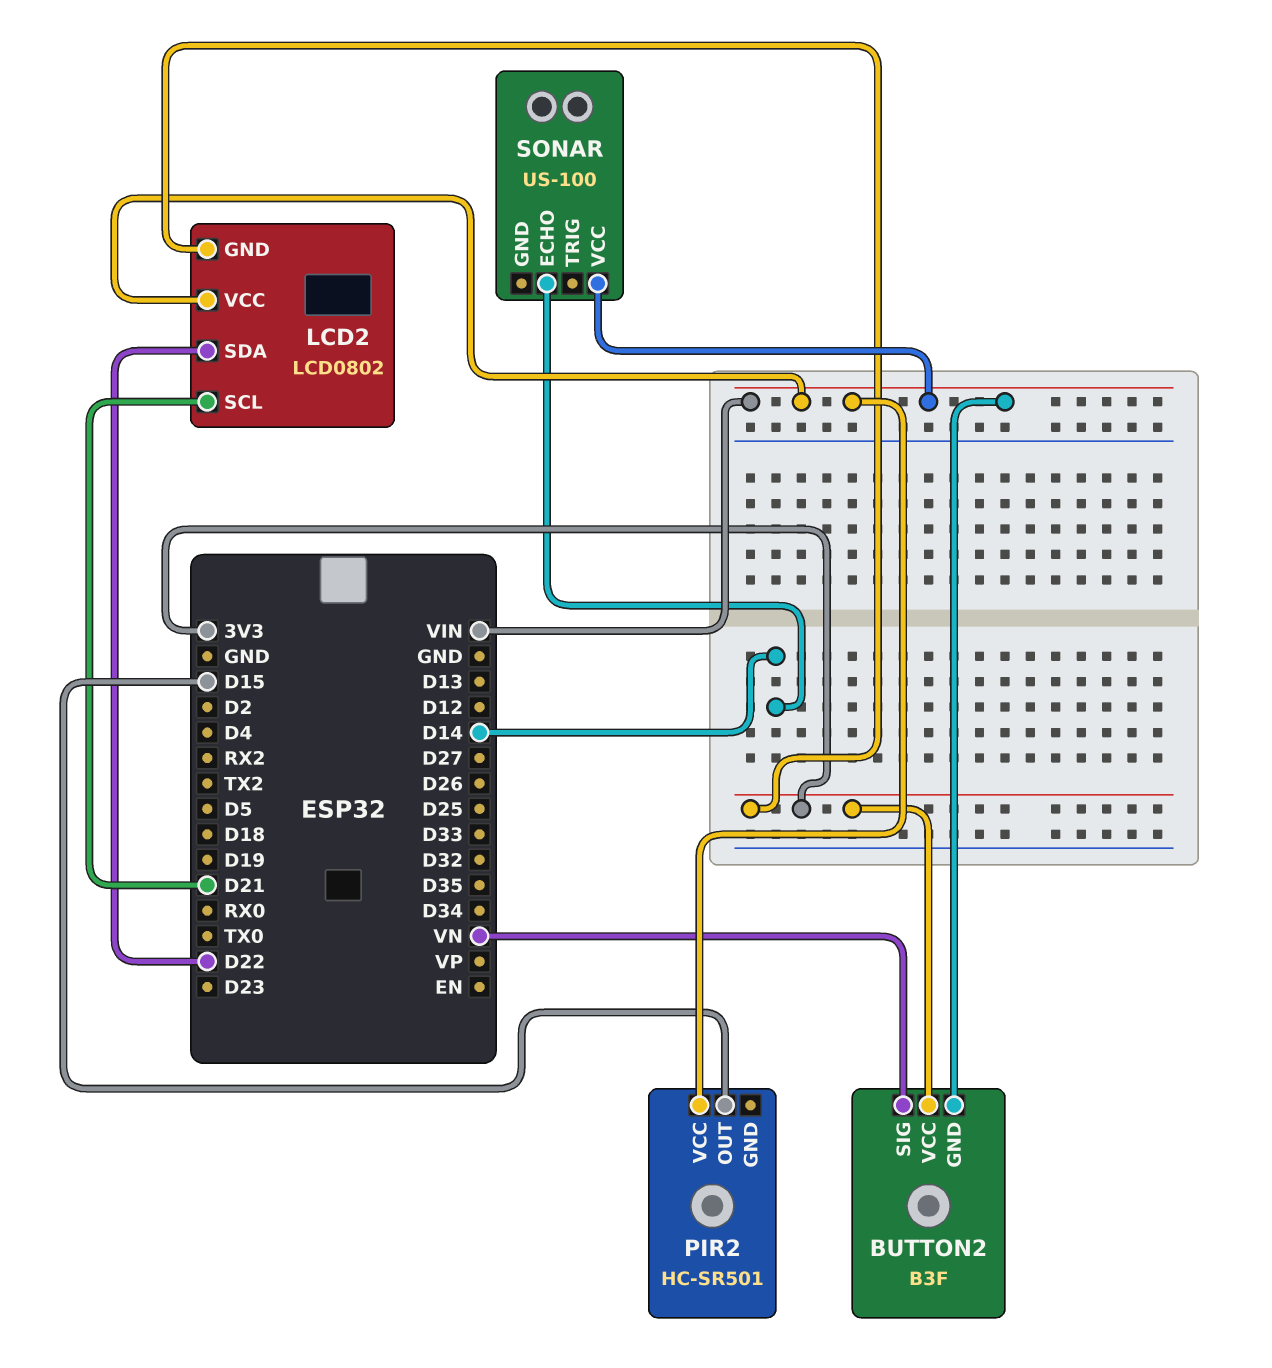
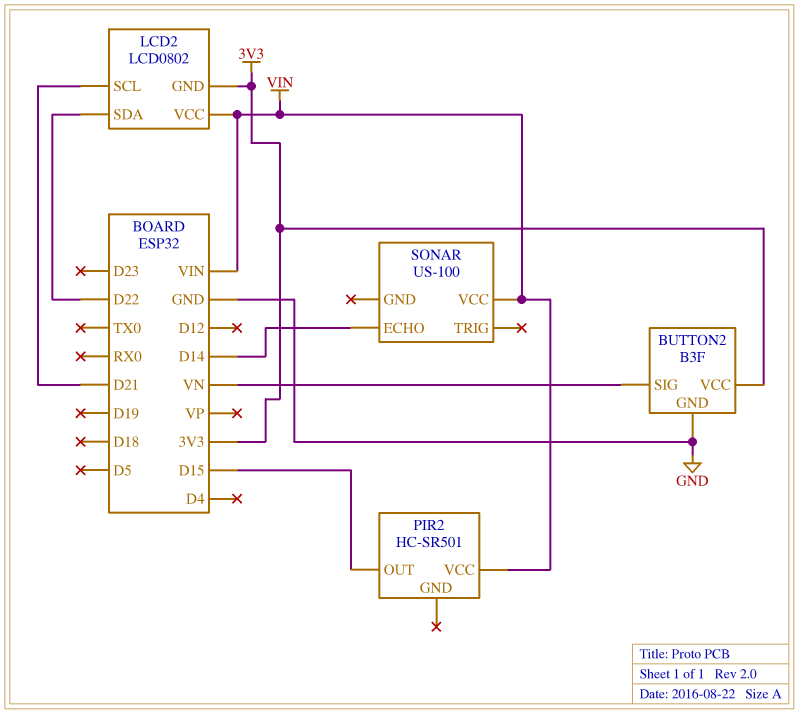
BUTTON2 pin GND: VIN -> GND

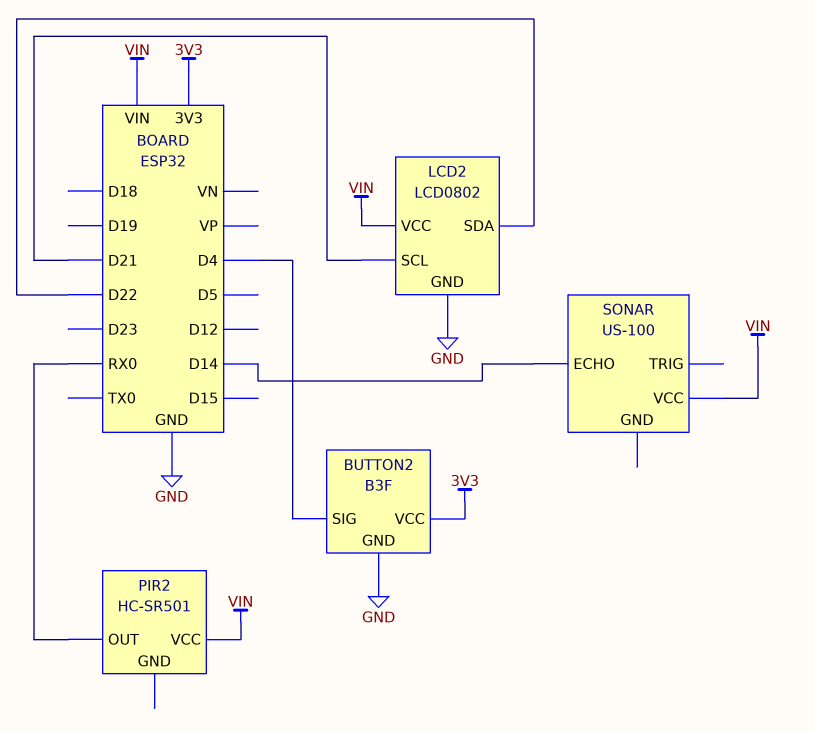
BUTTON2 pin SIG: VN -> D4
LCD2 pin GND: 3V3 -> GND
PIR2 pin OUT: D15 -> RX0

